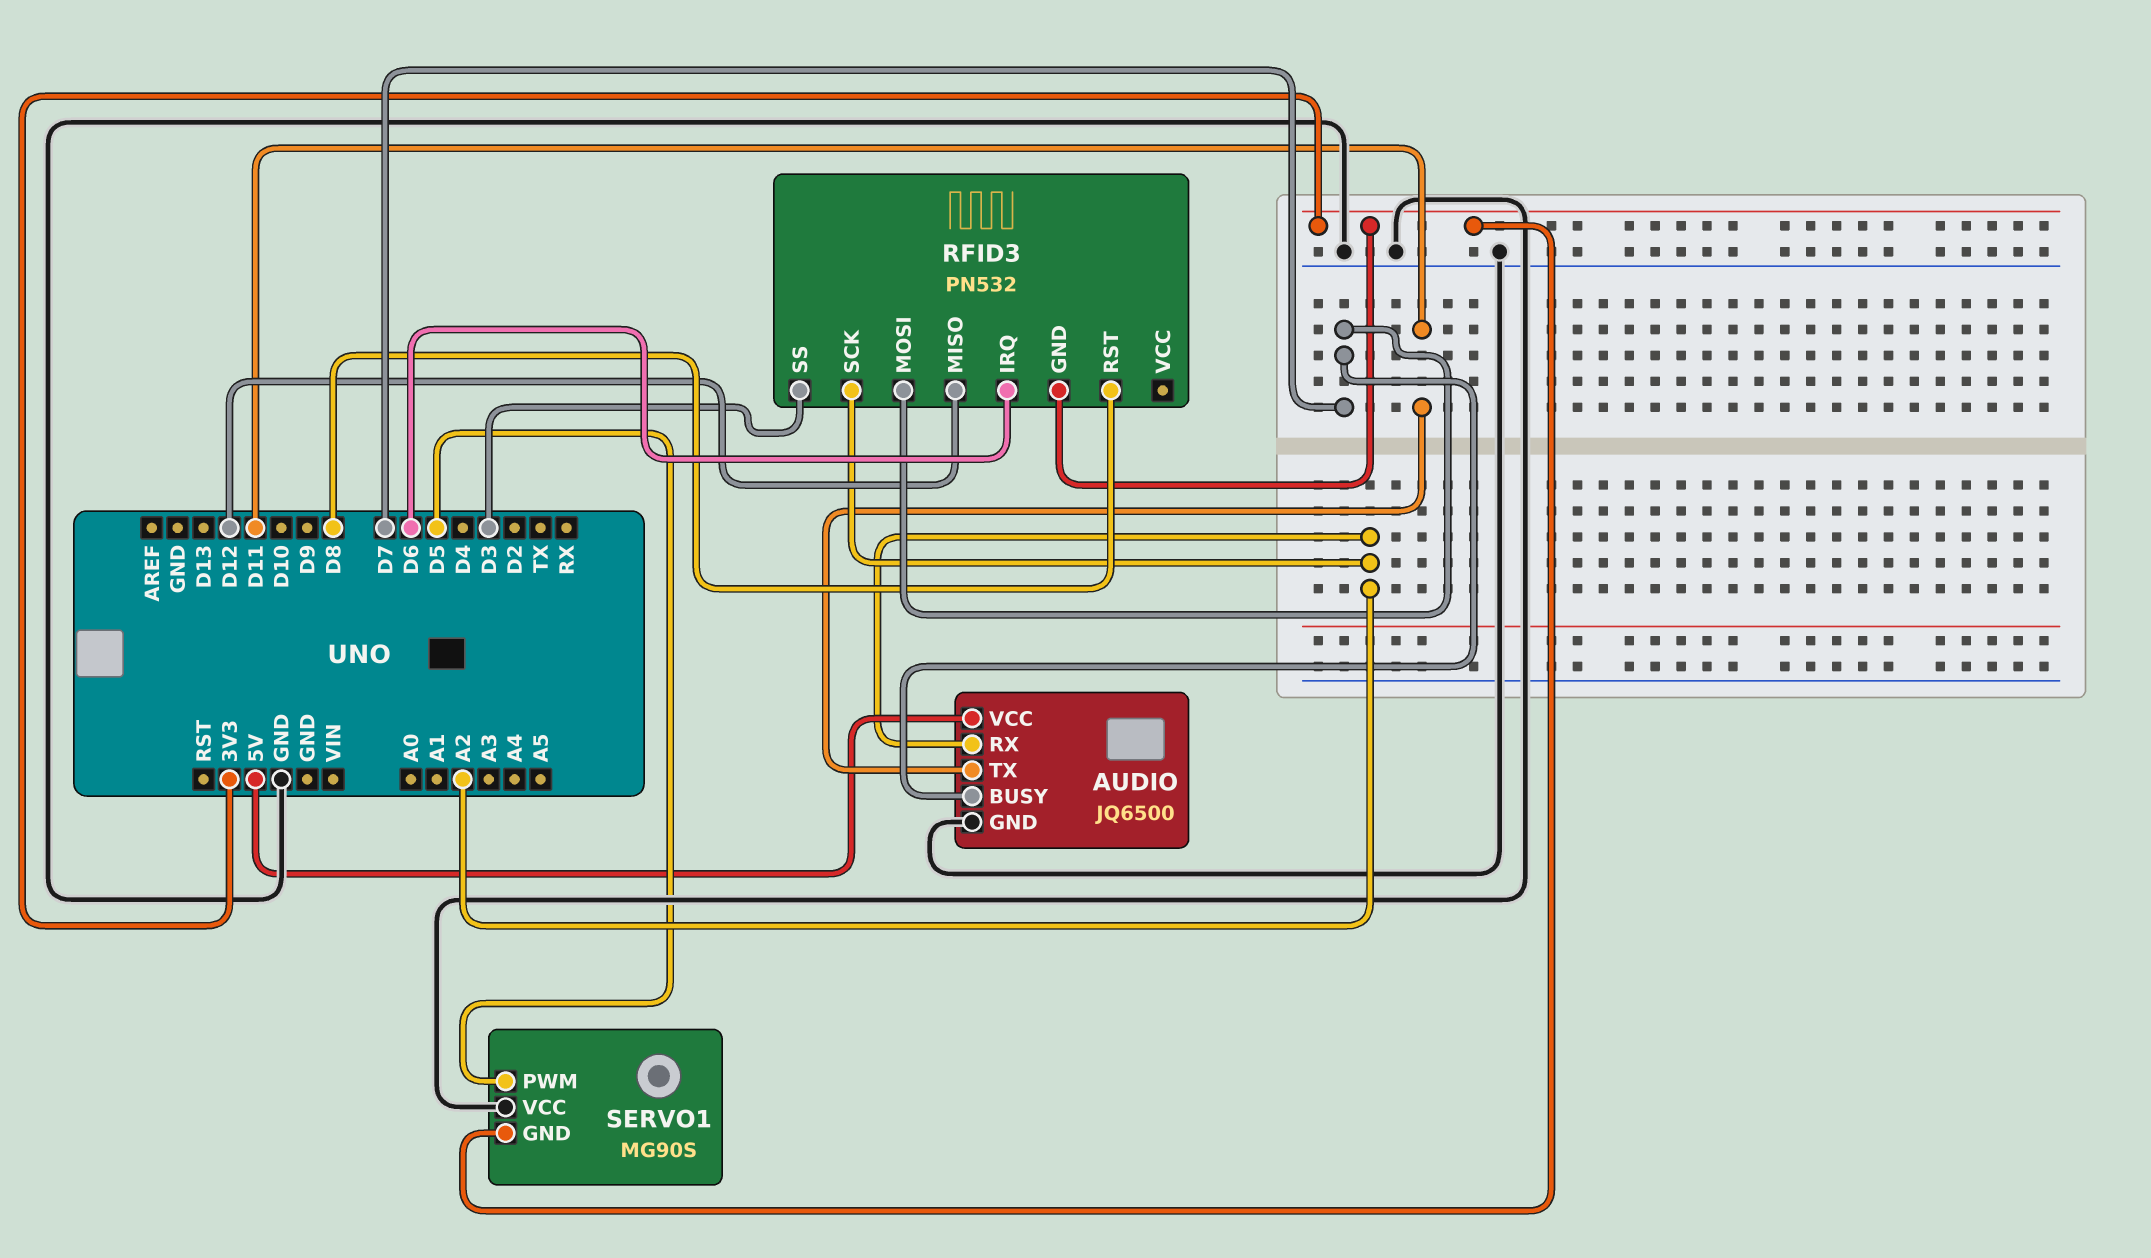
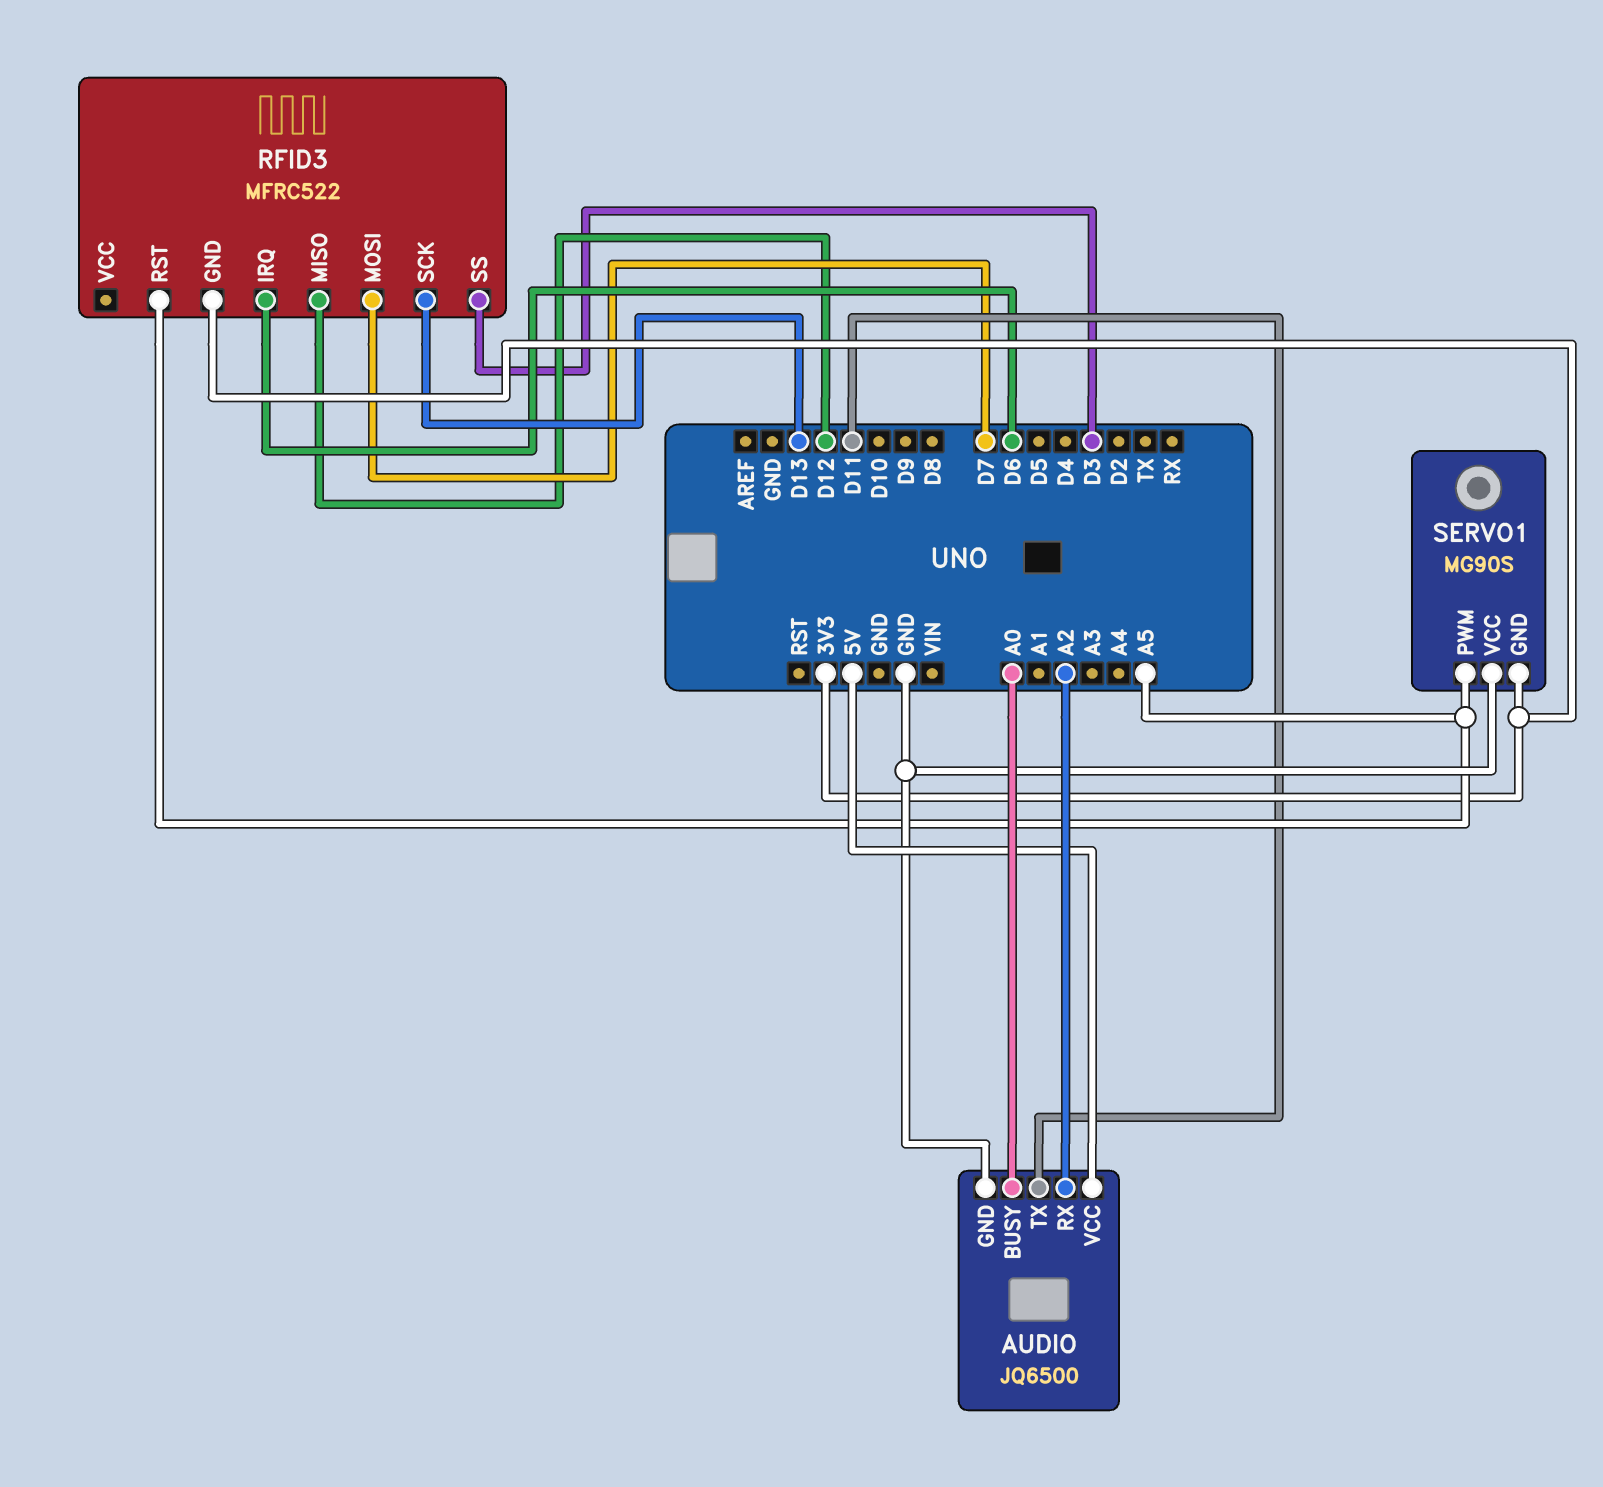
AUDIO pin BUSY: D7 -> A0
RFID3: PN532 -> MFRC522
RFID3 pin RST: D8 -> A5
RFID3 pin SCK: A2 -> D13
SERVO1 pin PWM: D5 -> A5

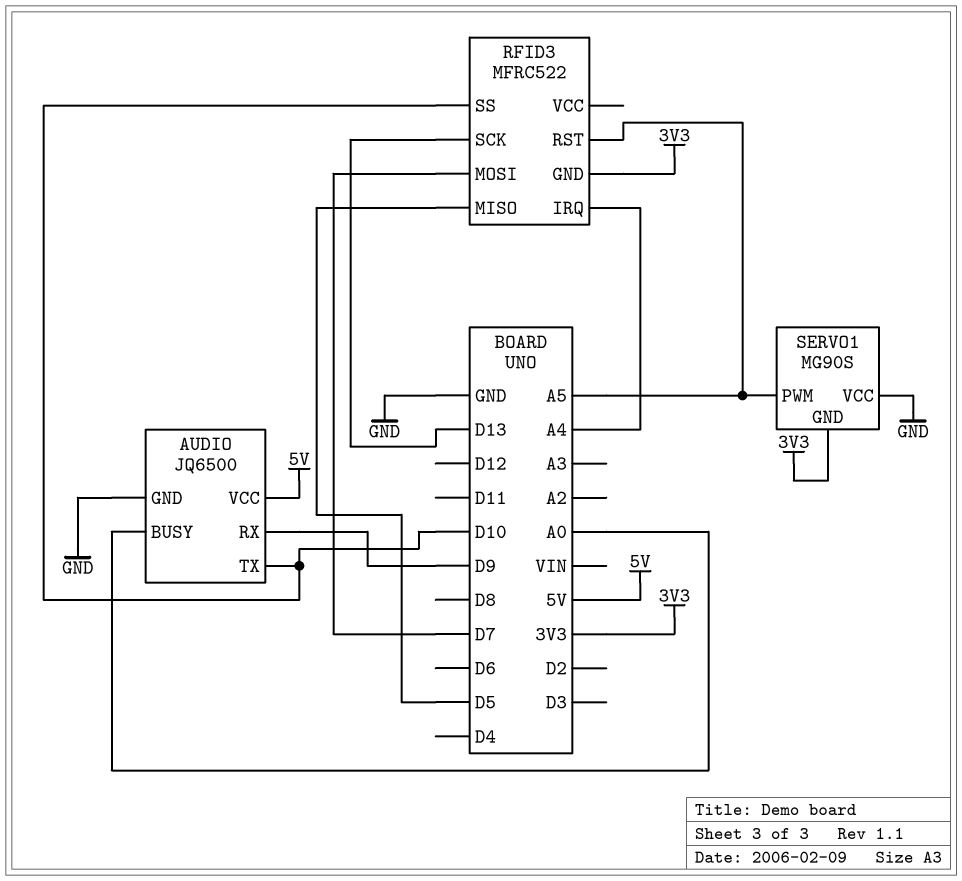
AUDIO pin RX: A2 -> D9
AUDIO pin TX: D11 -> D10
RFID3 pin IRQ: D6 -> A4
RFID3 pin MISO: D12 -> D5
RFID3 pin SS: D3 -> D10

